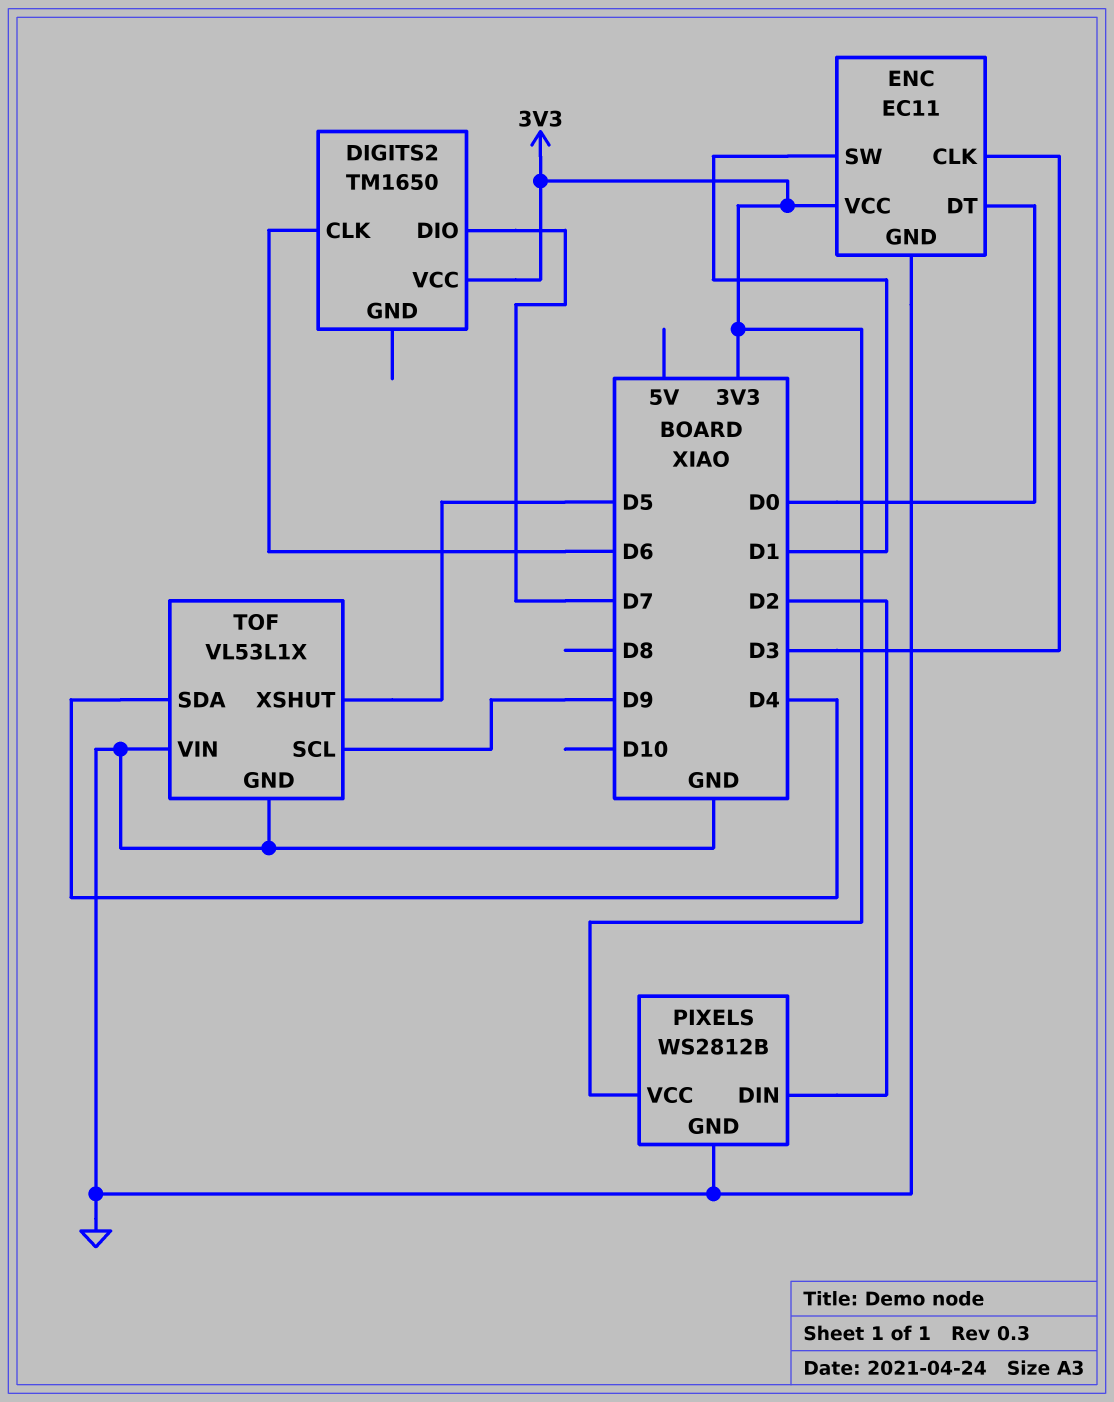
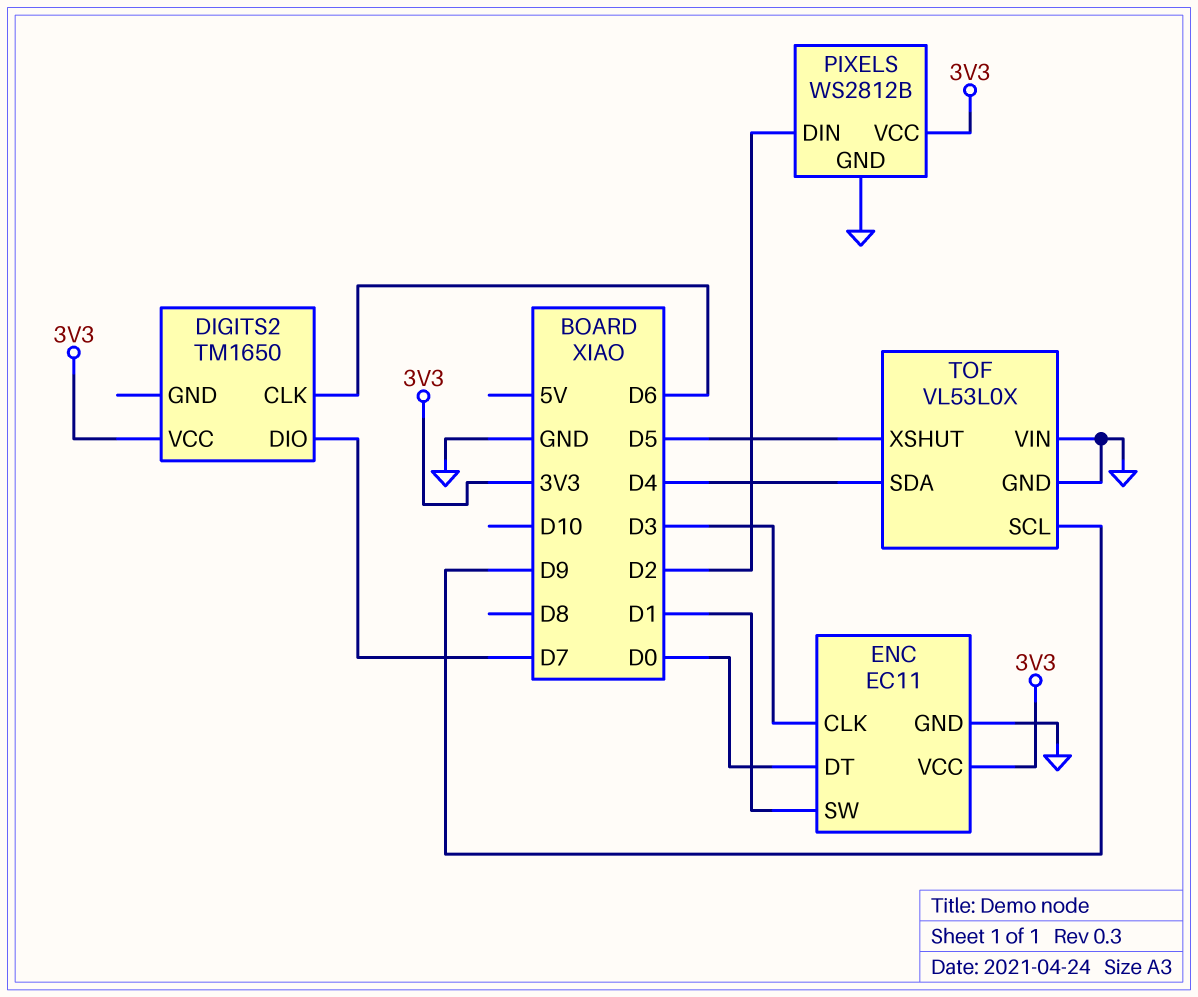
TOF: VL53L1X -> VL53L0X

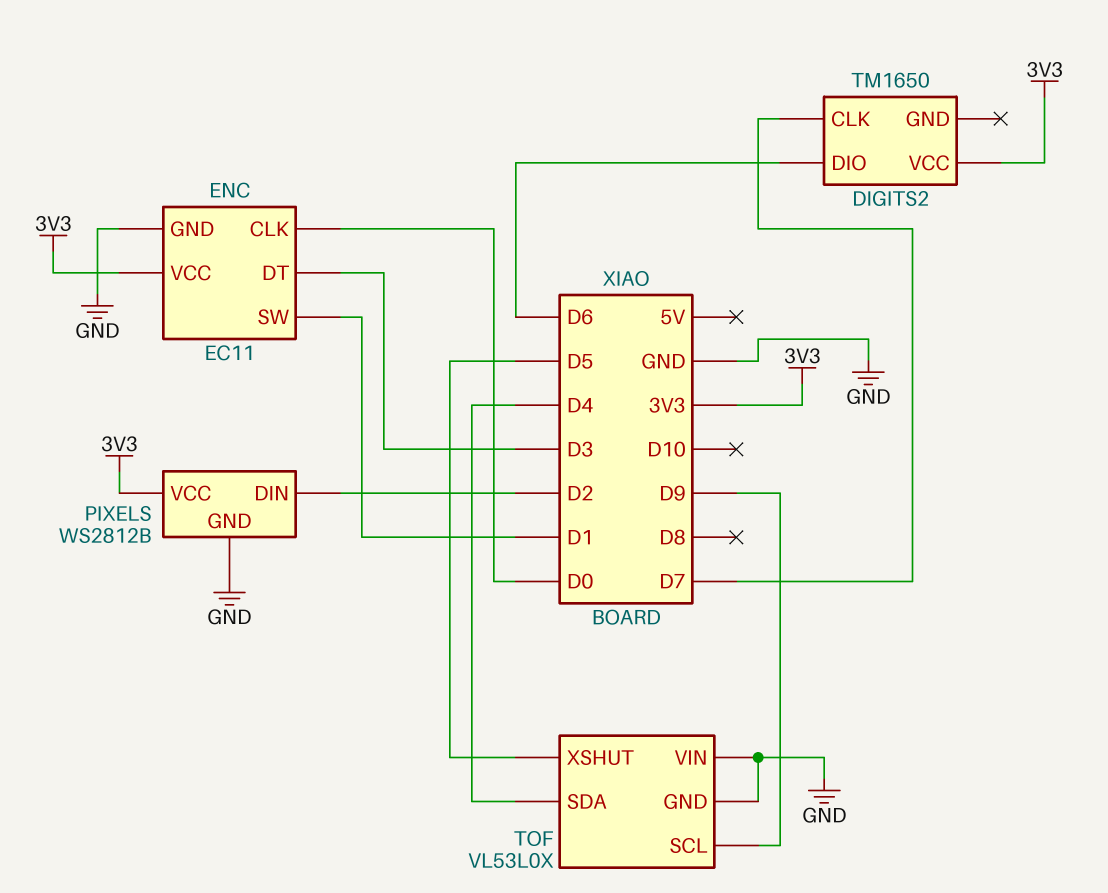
DIGITS2 pin CLK: D6 -> D7
DIGITS2 pin DIO: D7 -> D6
ENC pin CLK: D3 -> D0
ENC pin DT: D0 -> D3

